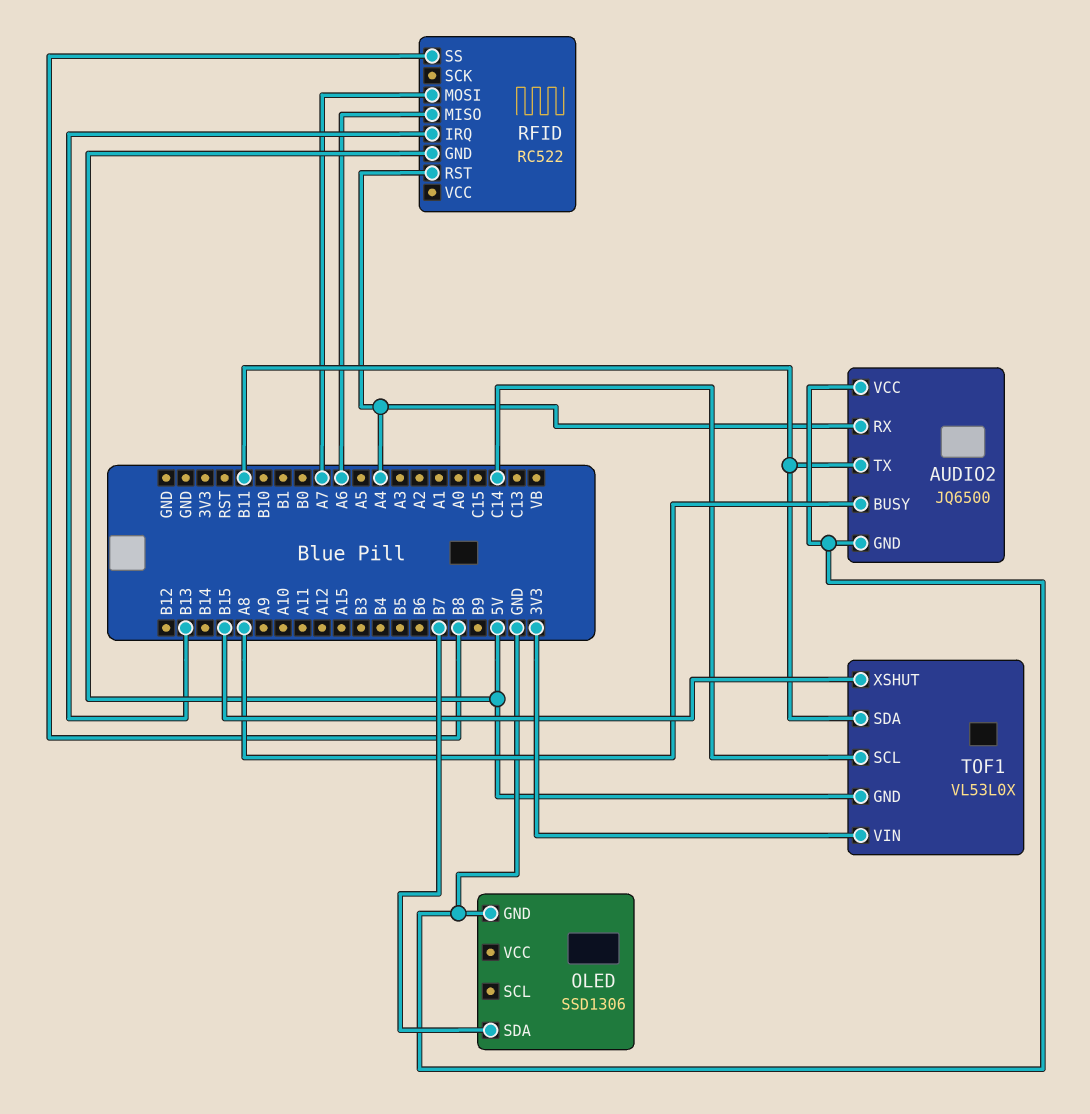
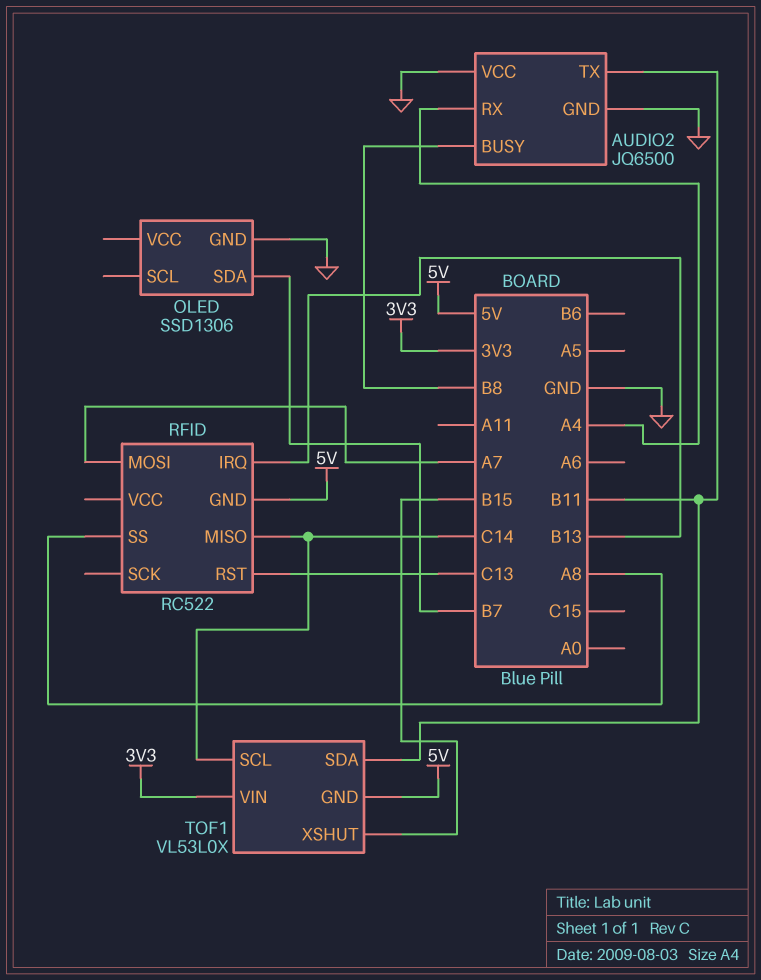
AUDIO2 pin BUSY: A8 -> B8
RFID pin MISO: A6 -> C14
RFID pin RST: A4 -> C13
RFID pin SS: B8 -> A8

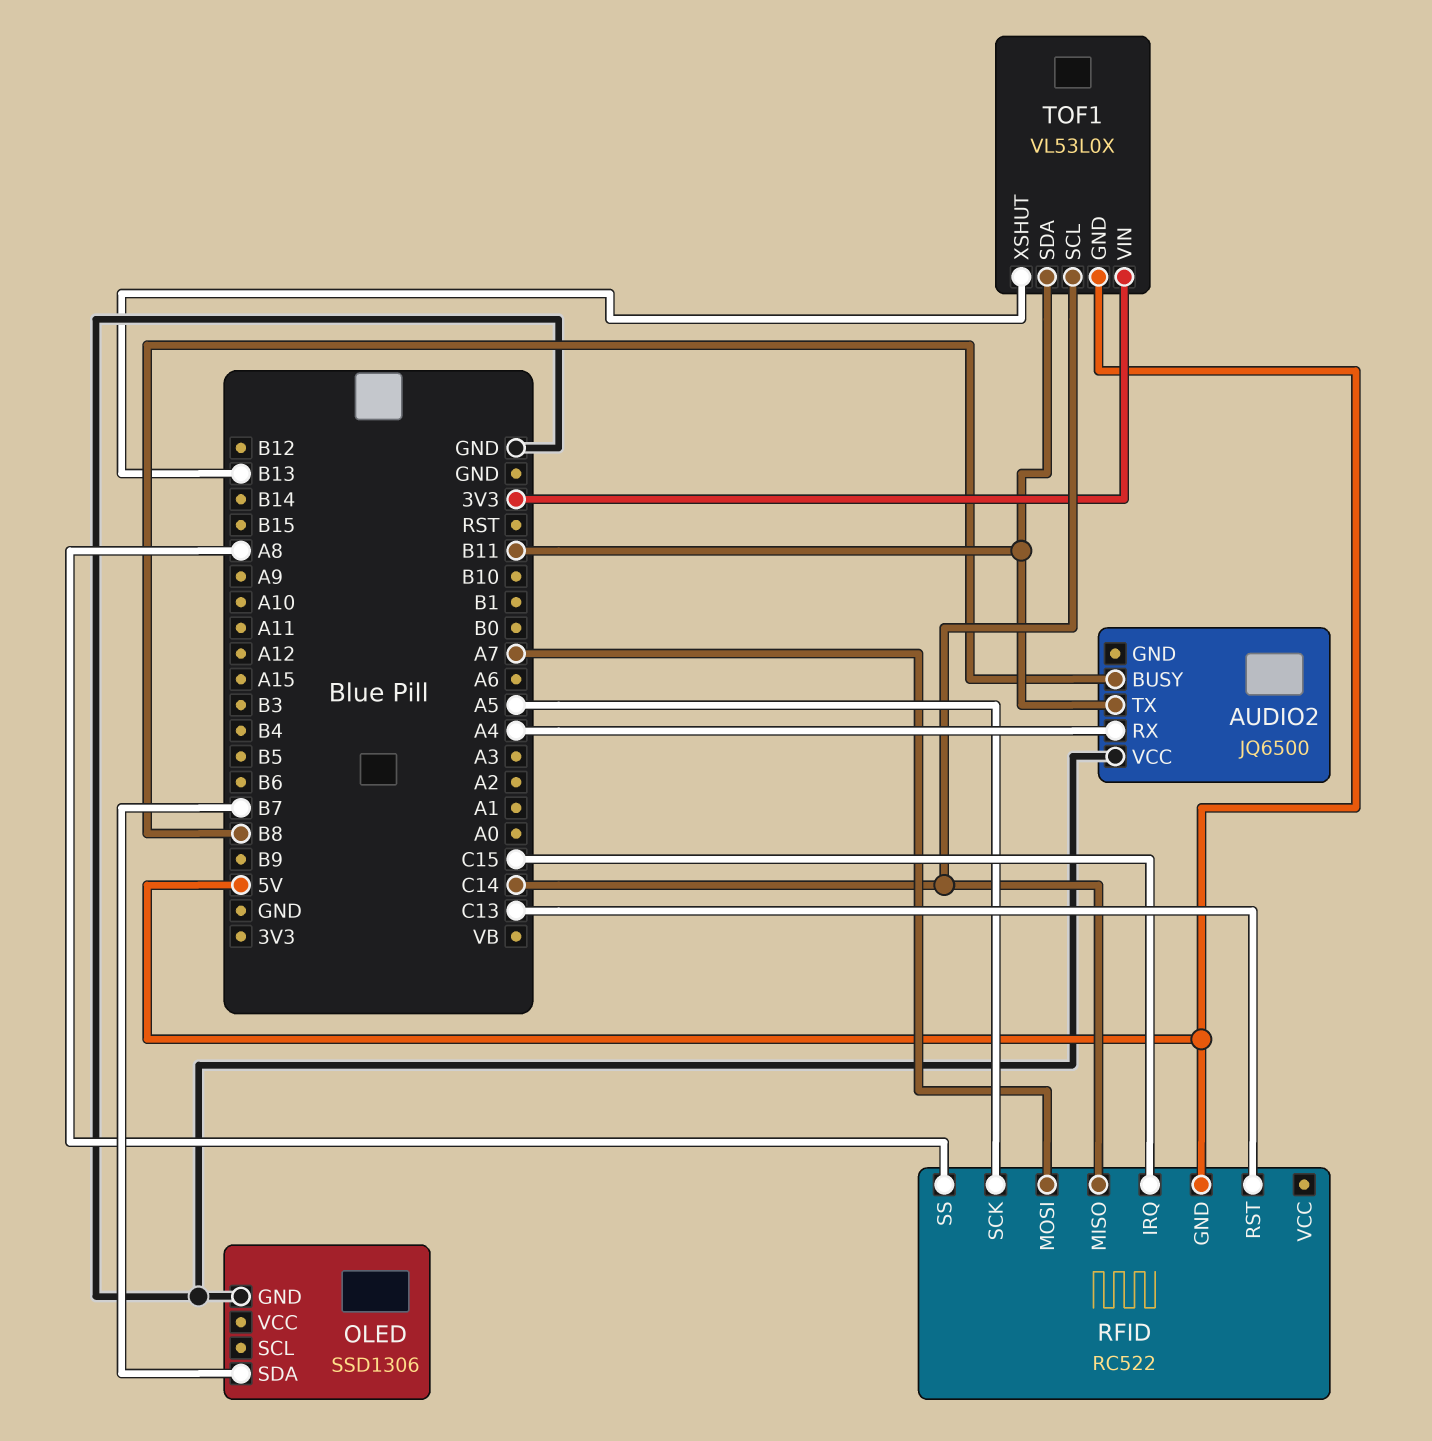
AUDIO2 pin GND: GND -> none
RFID pin IRQ: B13 -> C15
RFID pin SCK: none -> A5
TOF1 pin XSHUT: B15 -> B13

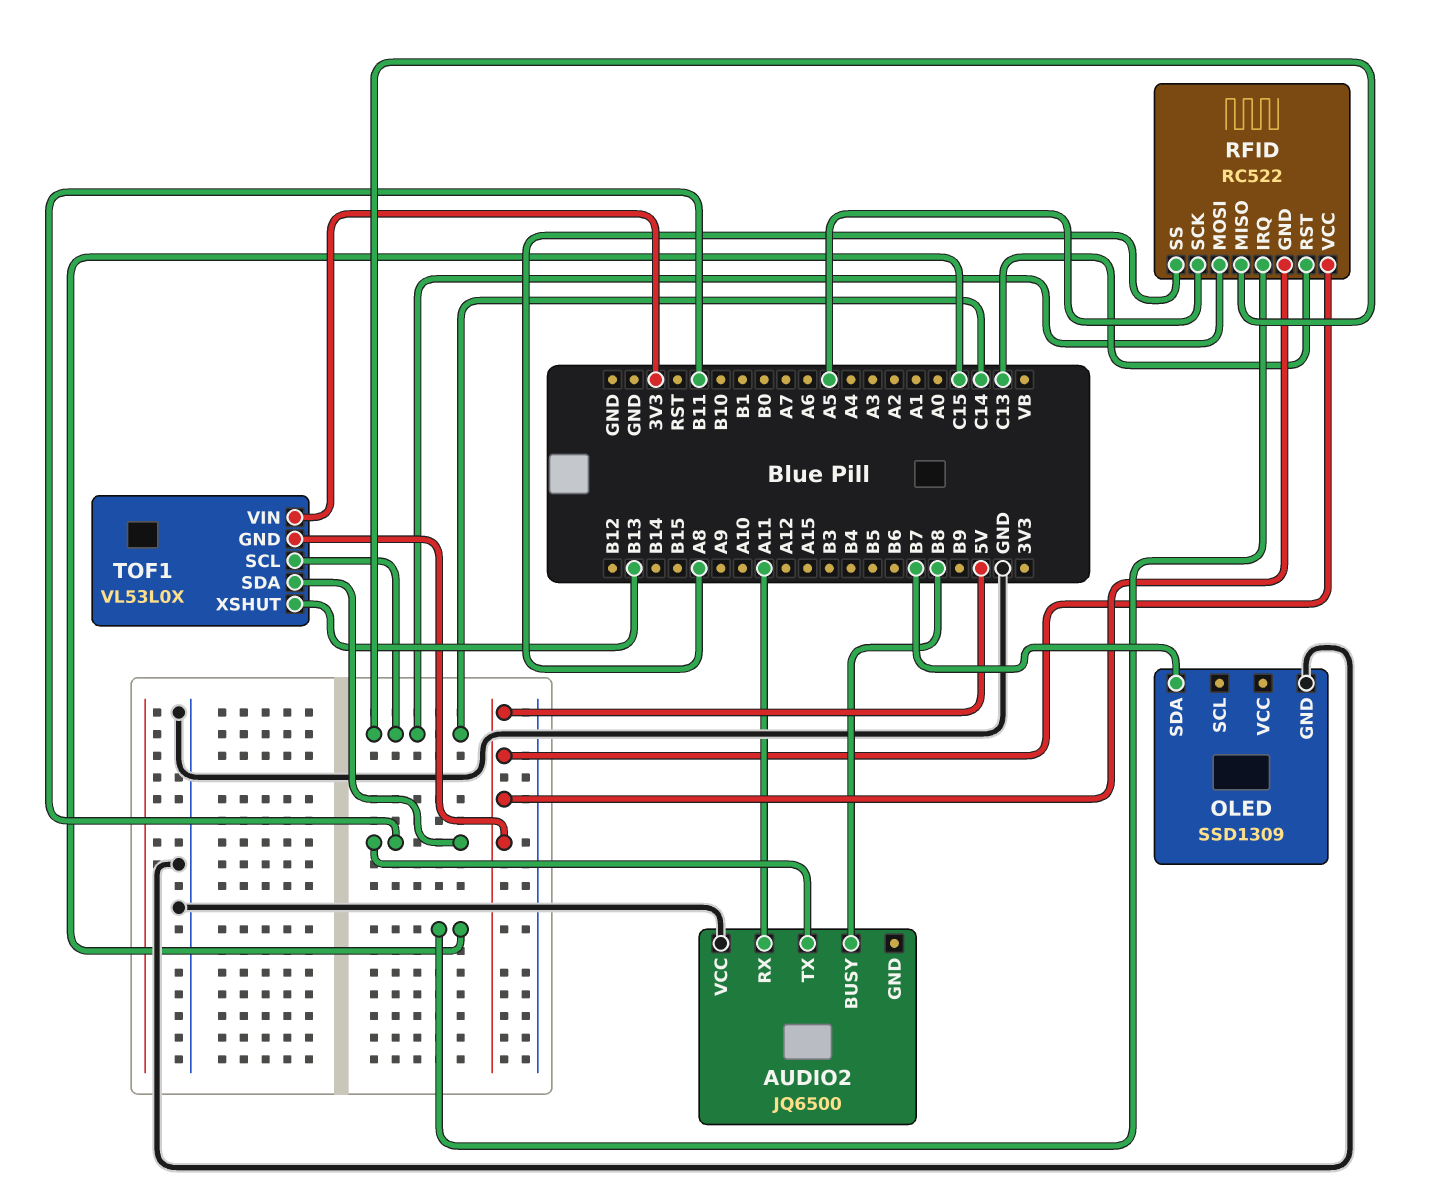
AUDIO2 pin RX: A4 -> A11
OLED: SSD1306 -> SSD1309
RFID pin MOSI: A7 -> C14
RFID pin VCC: none -> 5V

